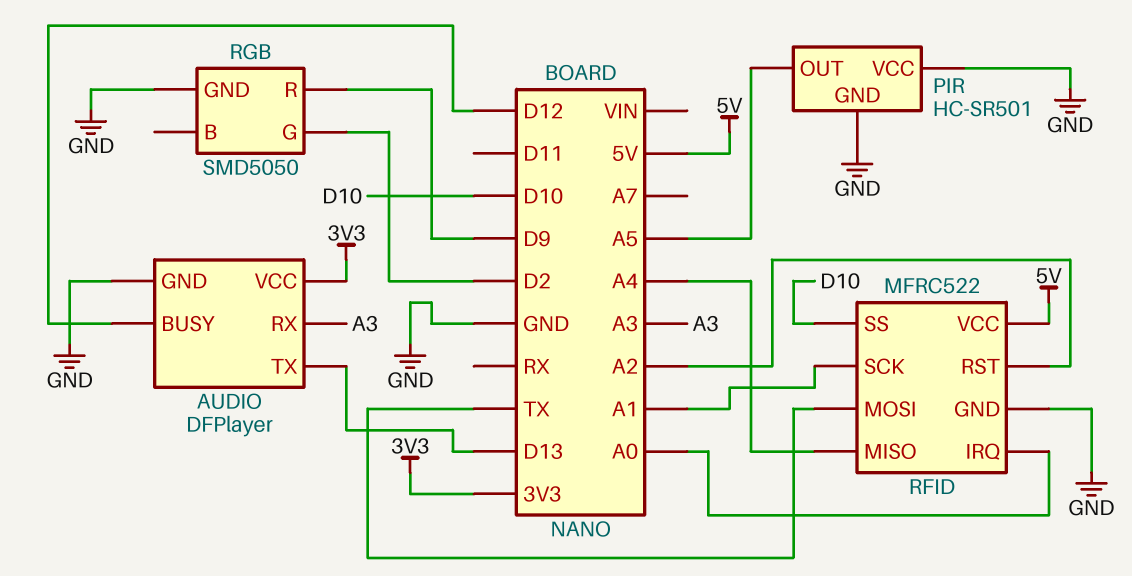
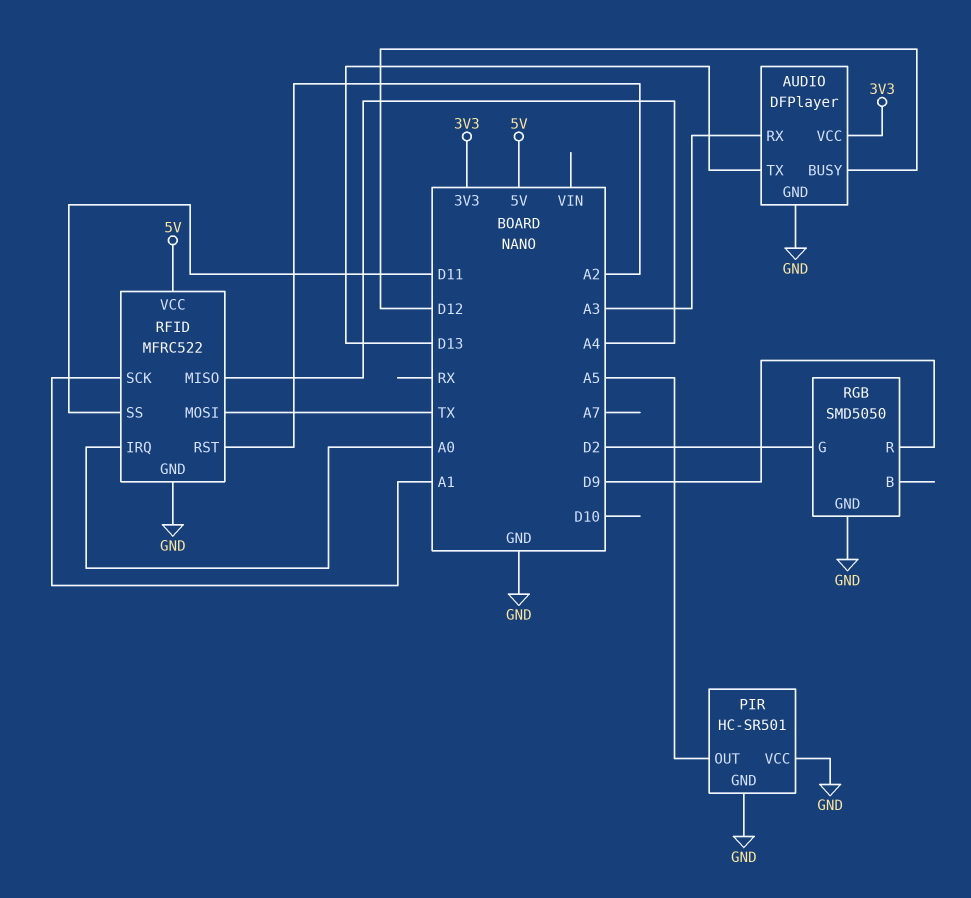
RFID pin SS: D10 -> D11

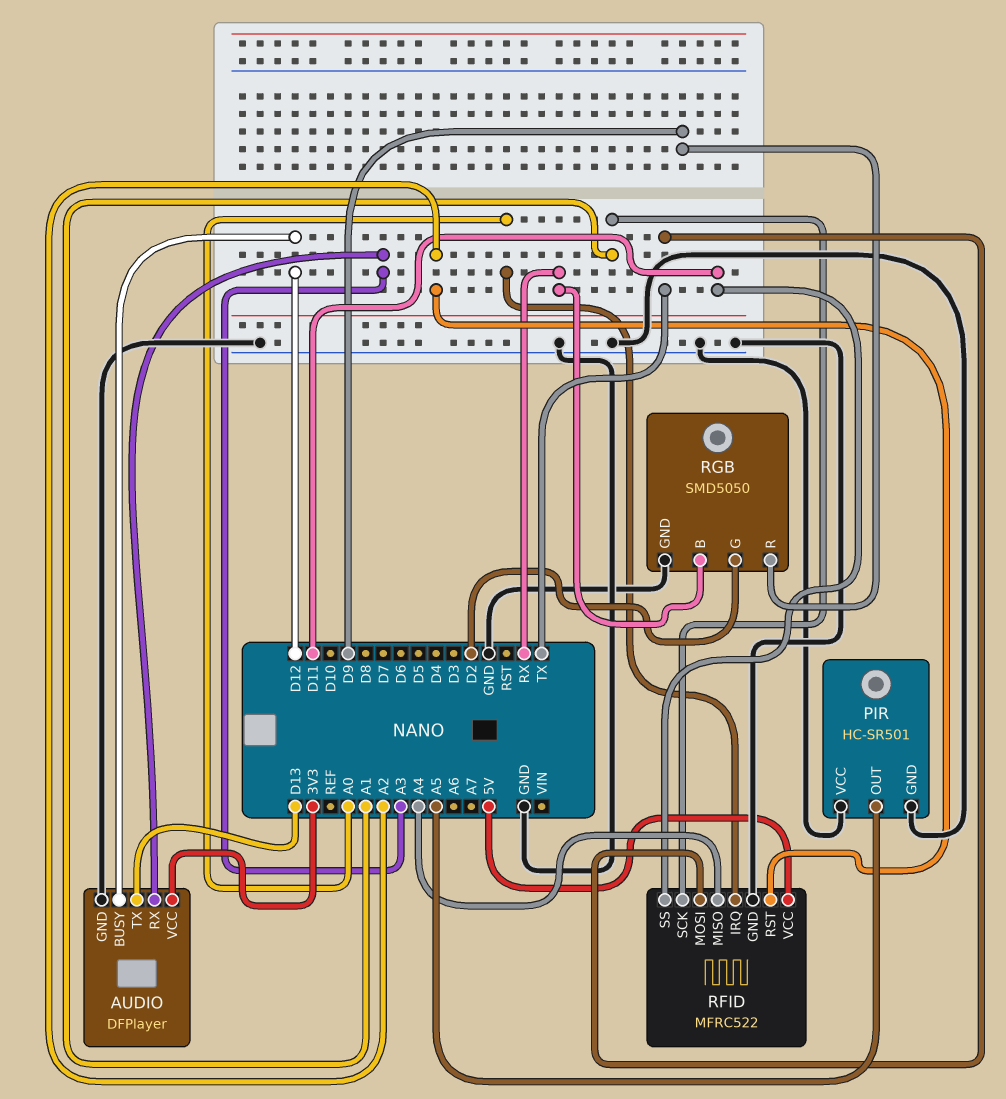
RGB pin B: none -> RX

